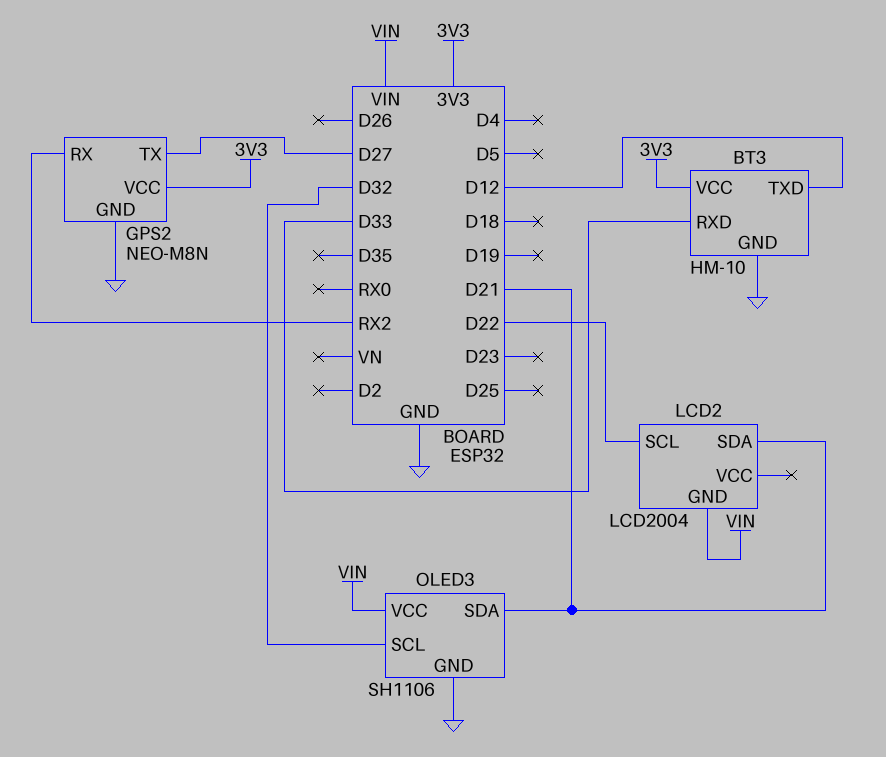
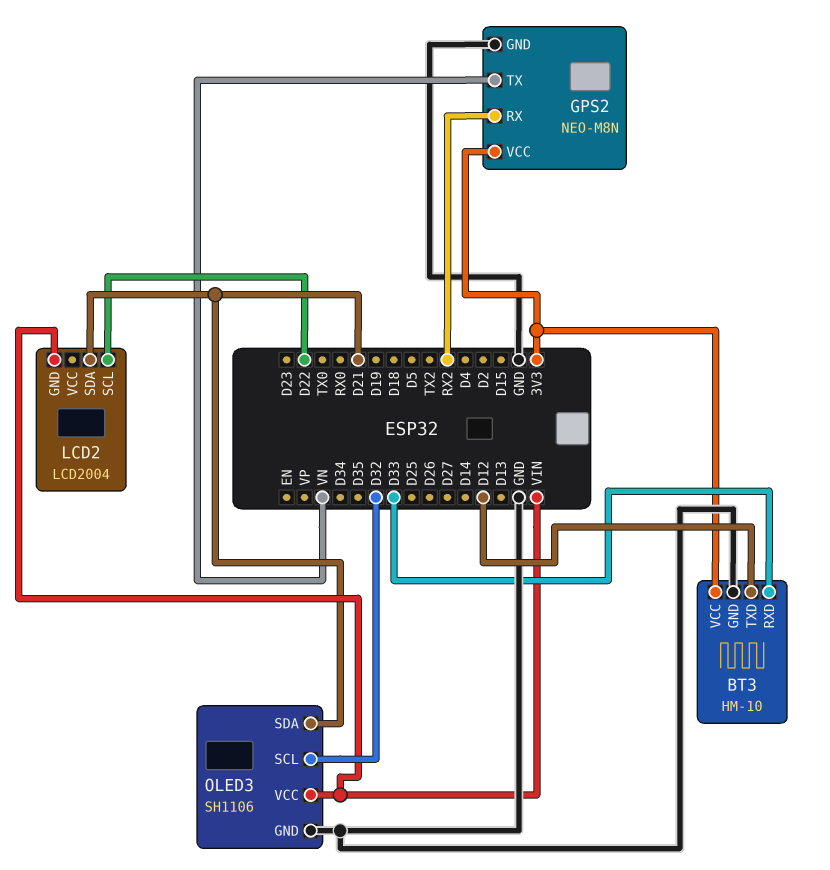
GPS2 pin TX: D27 -> VN

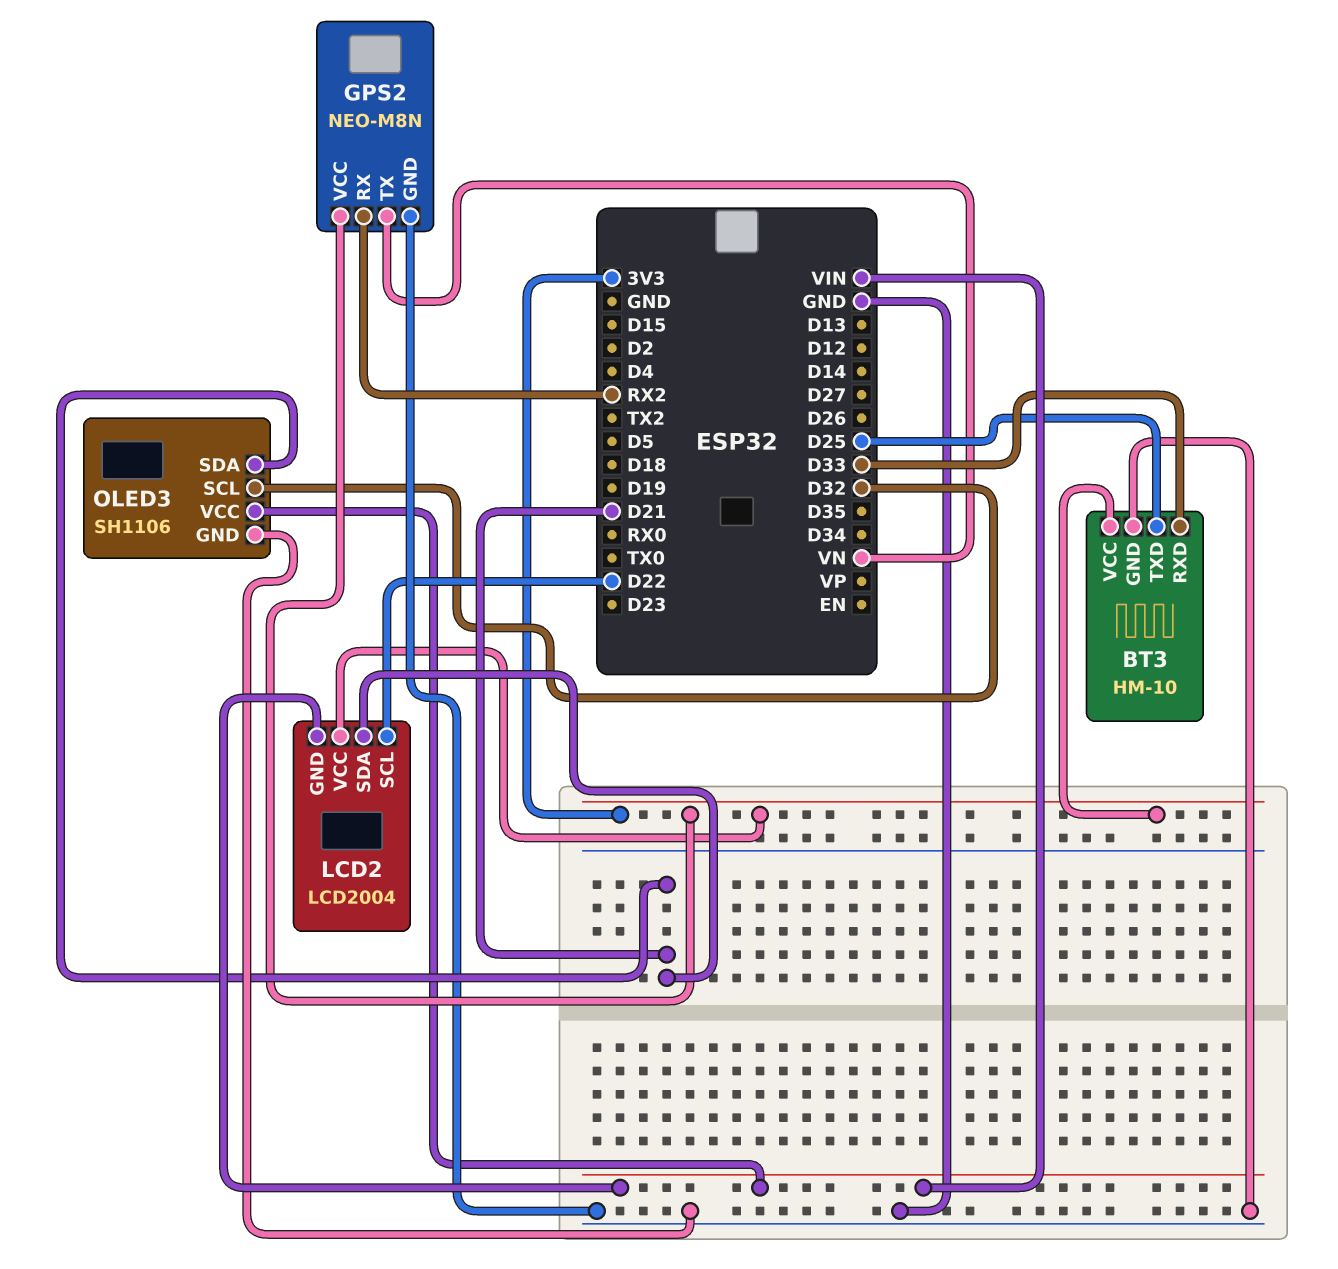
BT3 pin TXD: D12 -> D25
LCD2 pin VCC: none -> 3V3

